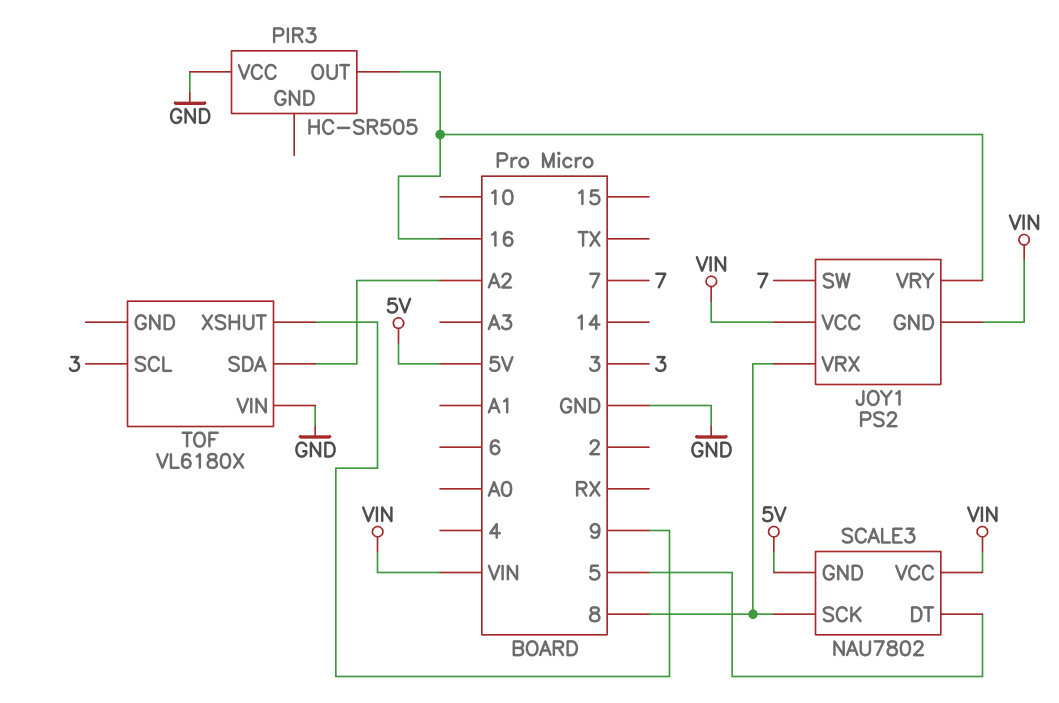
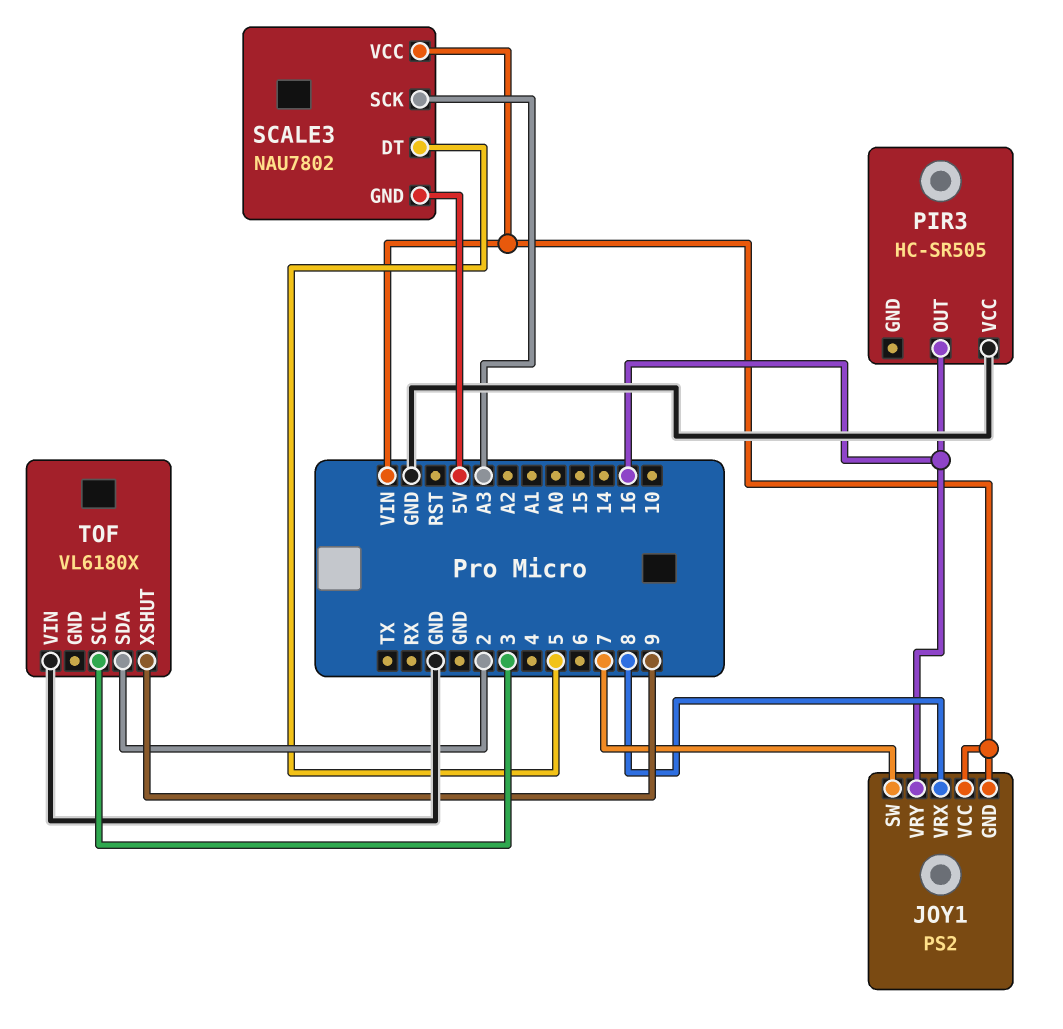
SCALE3 pin SCK: 8 -> A3
TOF pin SDA: A2 -> 2

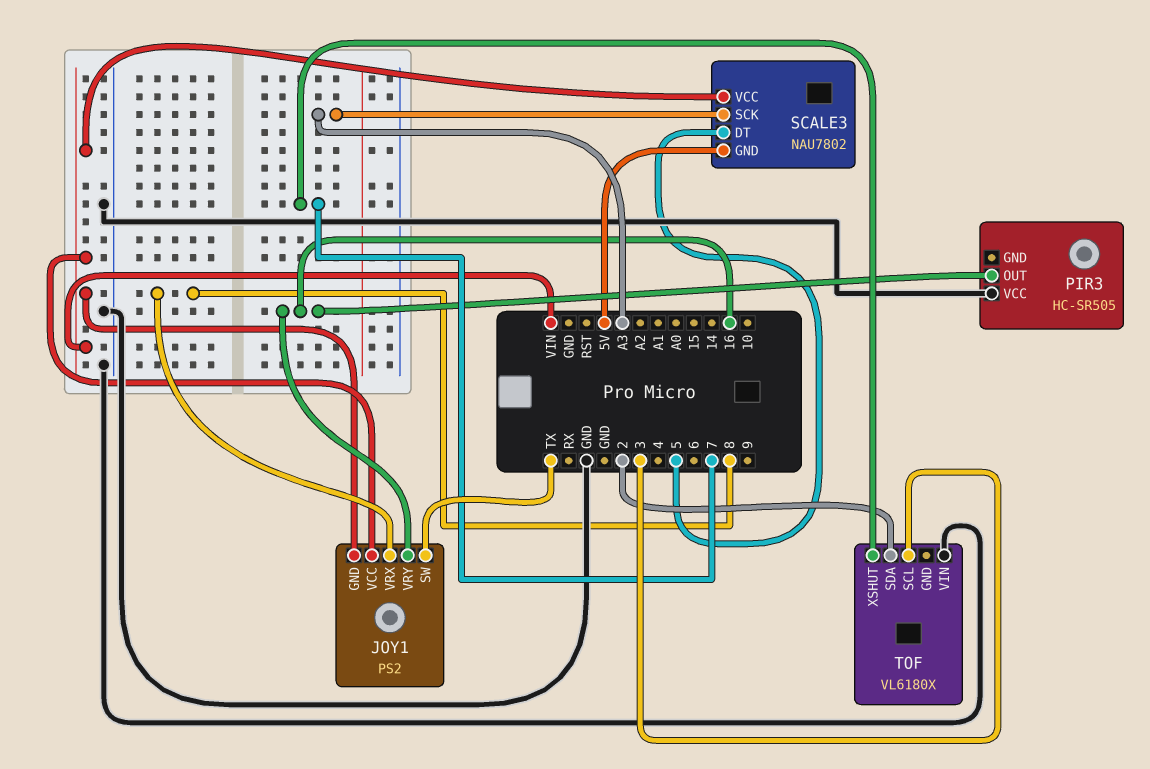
JOY1 pin SW: 7 -> TX
TOF pin XSHUT: 9 -> 7

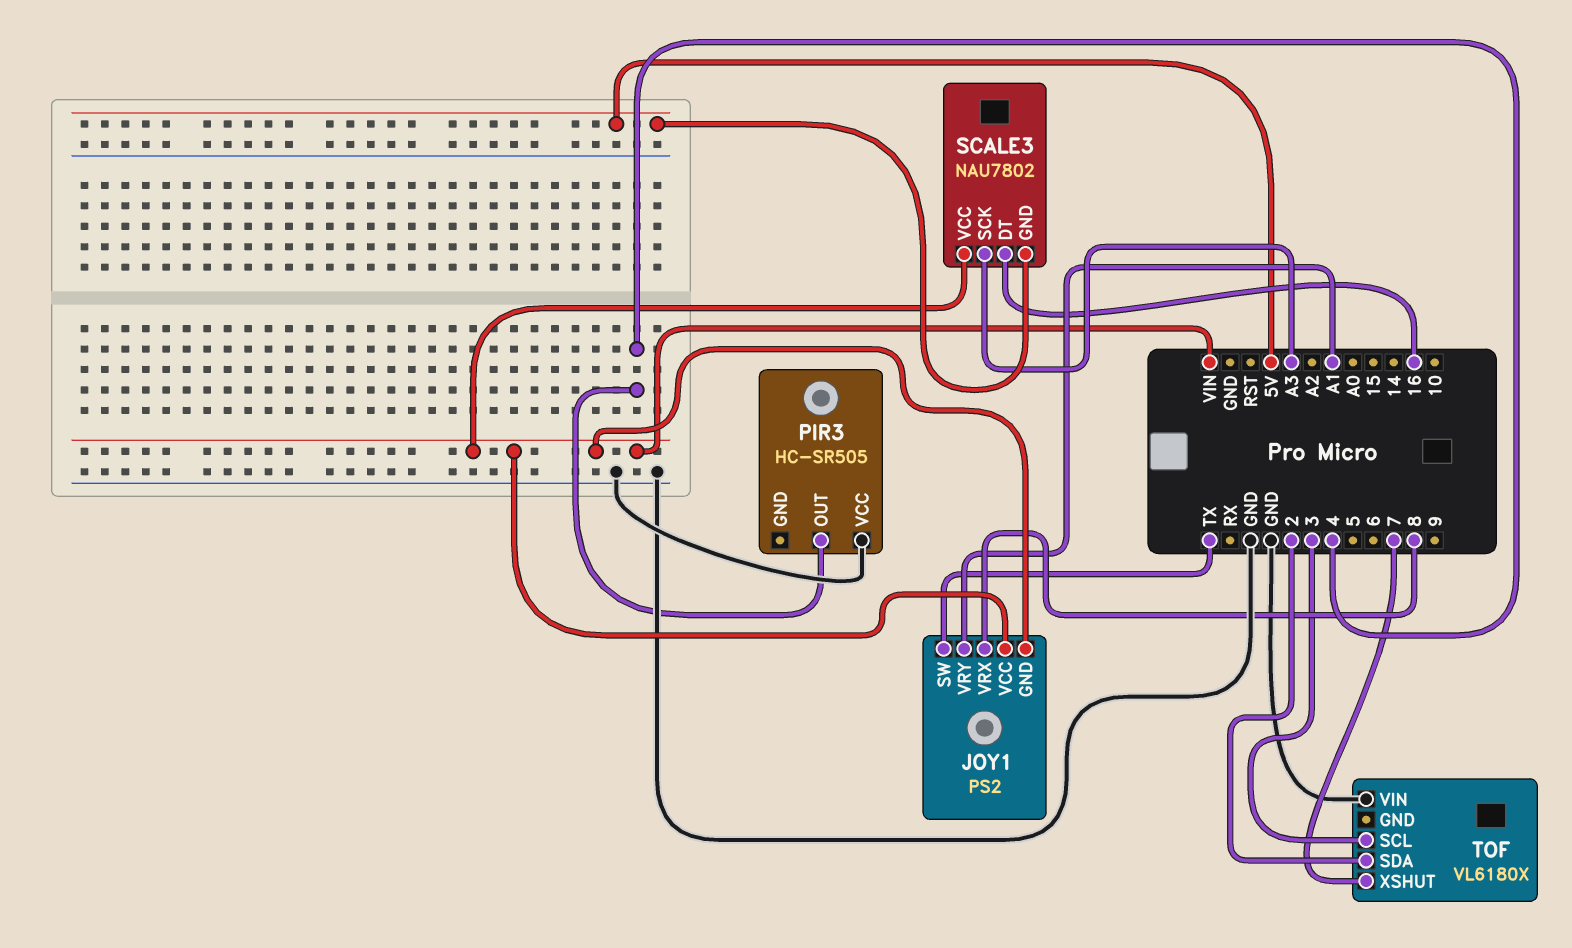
JOY1 pin VRY: 16 -> A1
PIR3 pin OUT: 16 -> 4
SCALE3 pin DT: 5 -> 16

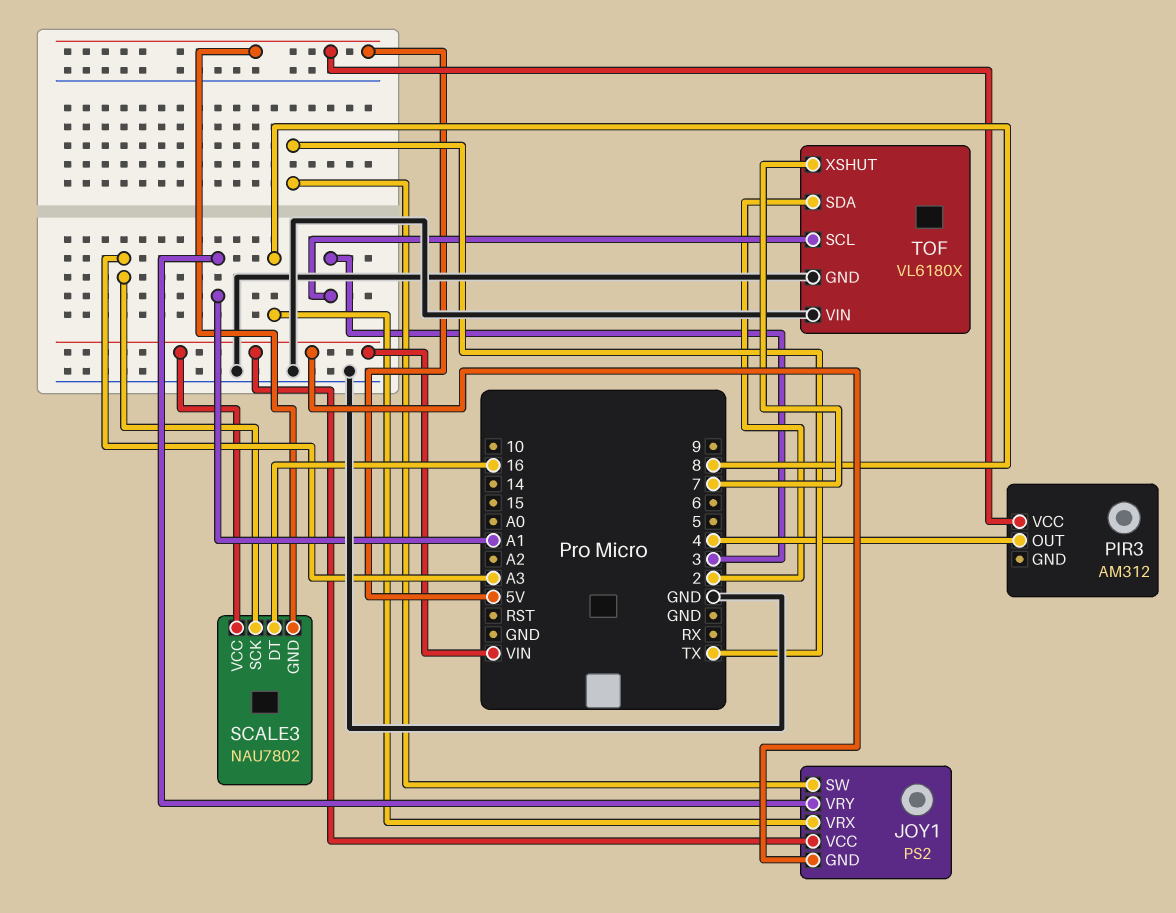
PIR3: HC-SR505 -> AM312
PIR3 pin VCC: GND -> 5V
TOF pin GND: none -> GND

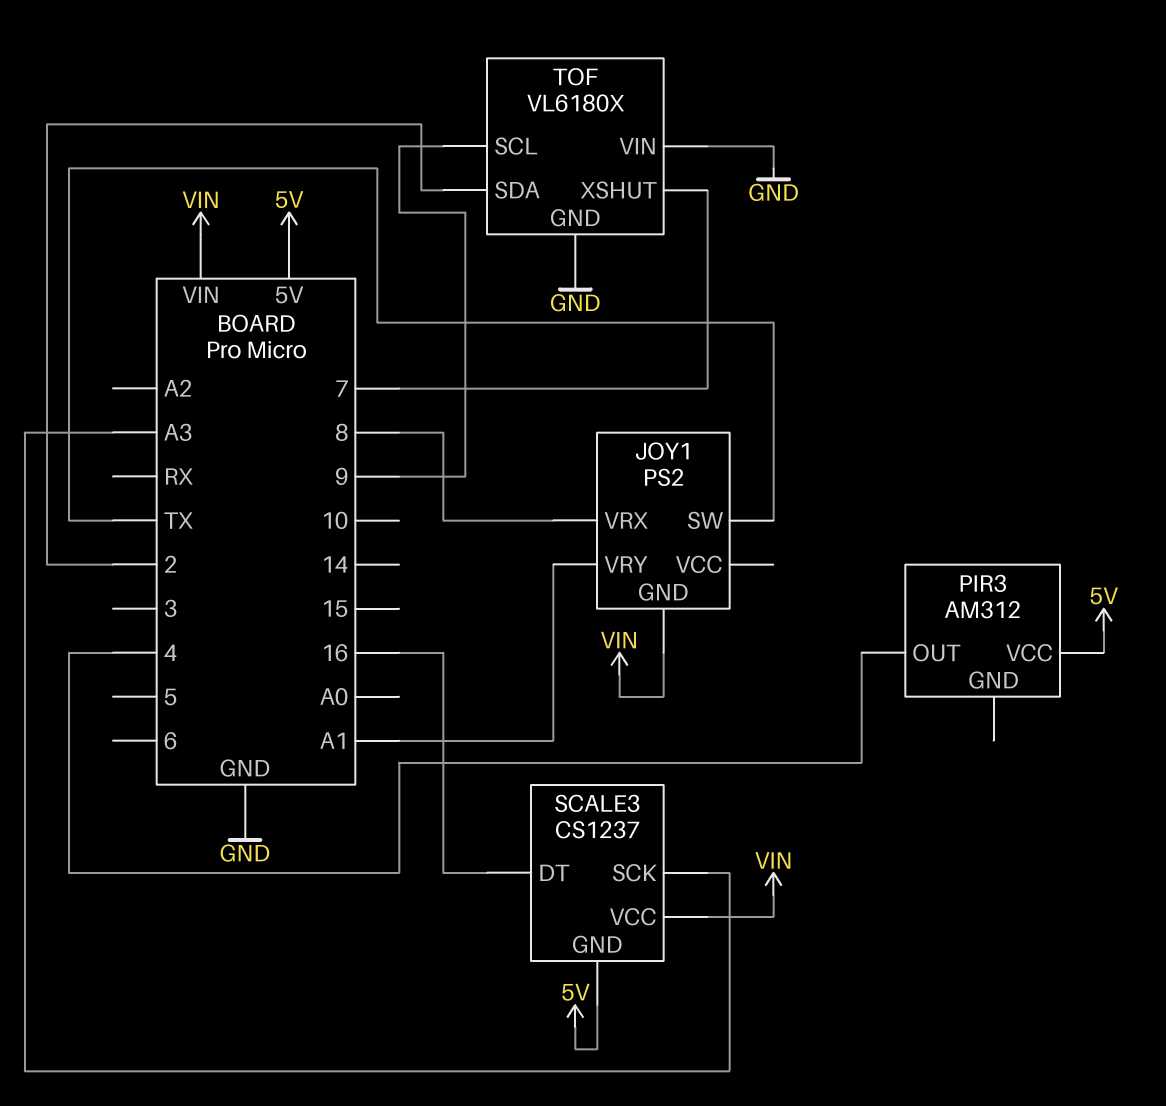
JOY1 pin VCC: VIN -> none
SCALE3: NAU7802 -> CS1237
TOF pin SCL: 3 -> 9

